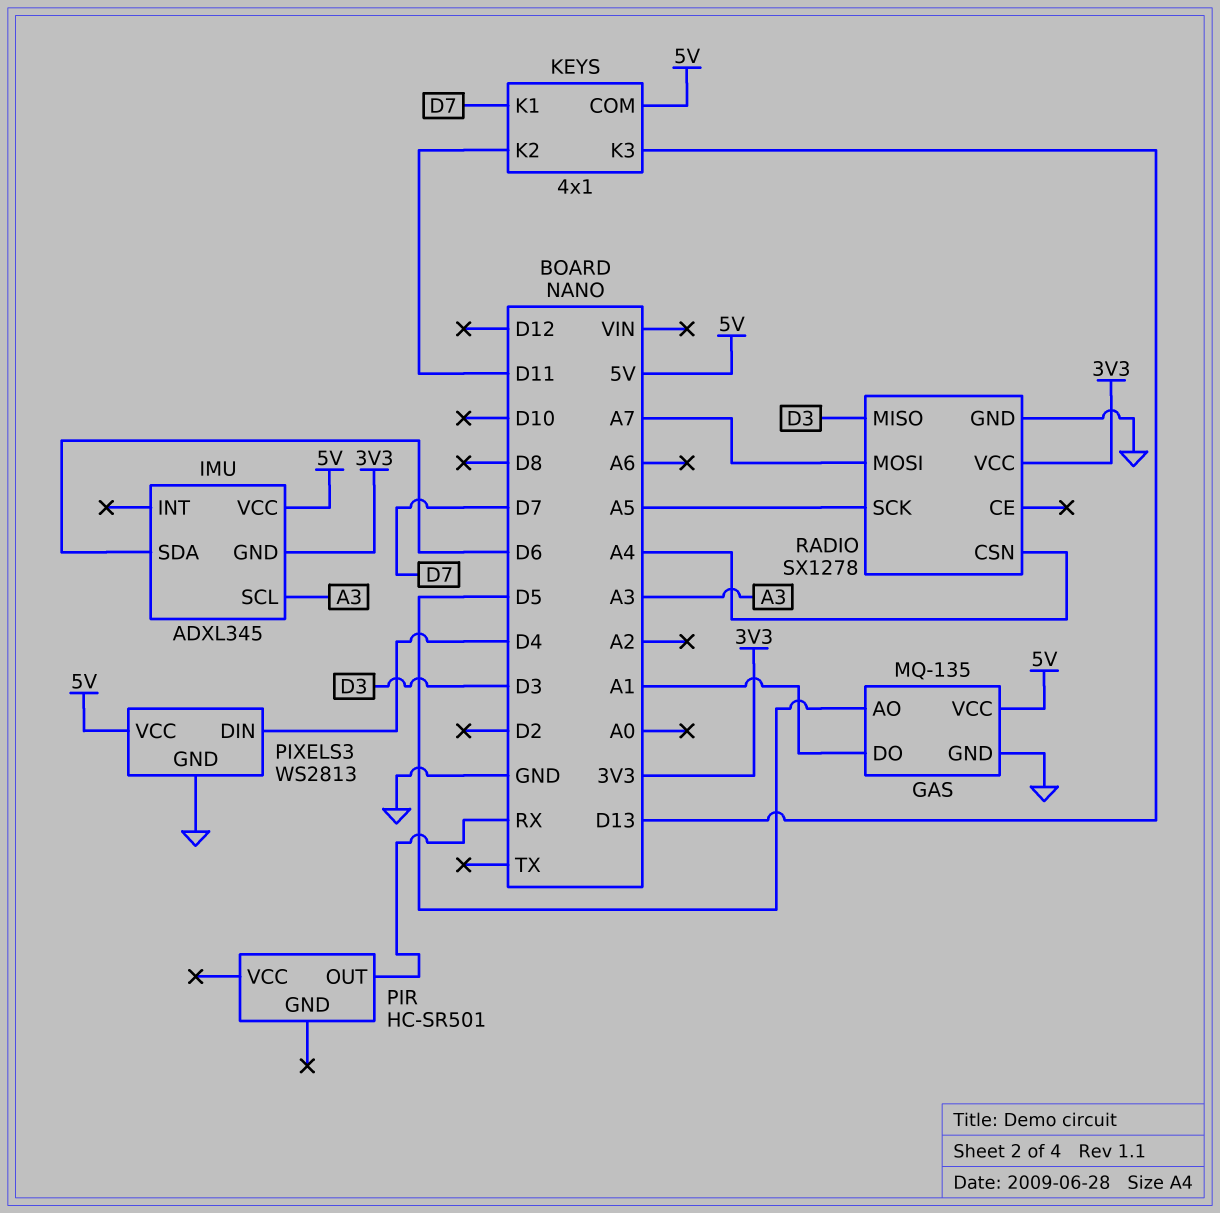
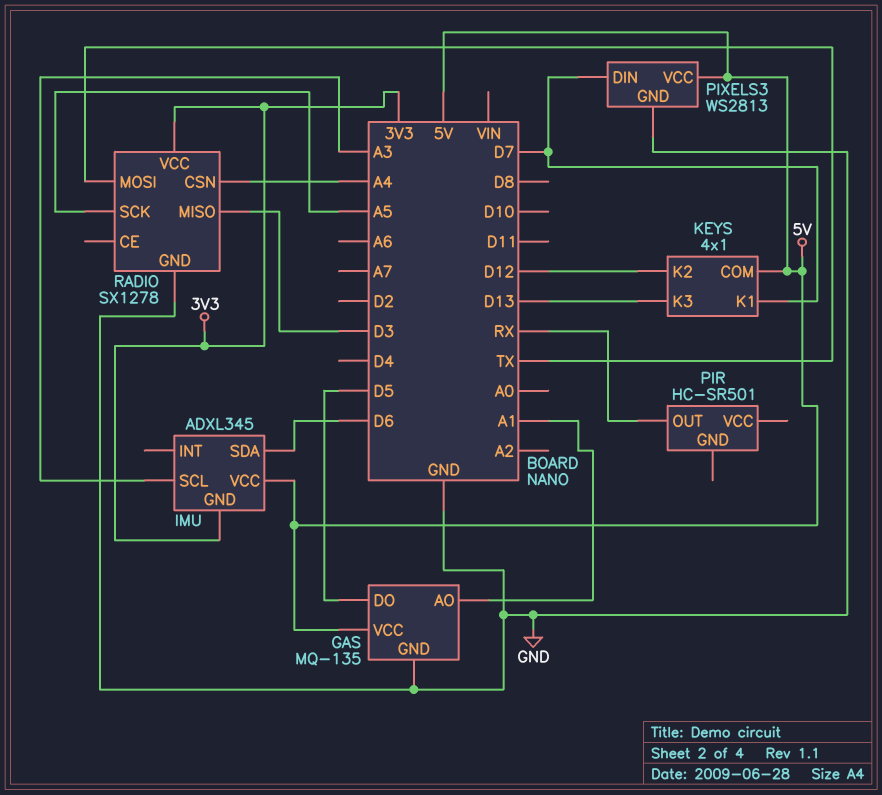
GAS pin AO: D5 -> A1
GAS pin DO: A1 -> D5
KEYS pin K2: D11 -> D12
PIXELS3 pin DIN: D4 -> D7
RADIO pin MOSI: A7 -> TX

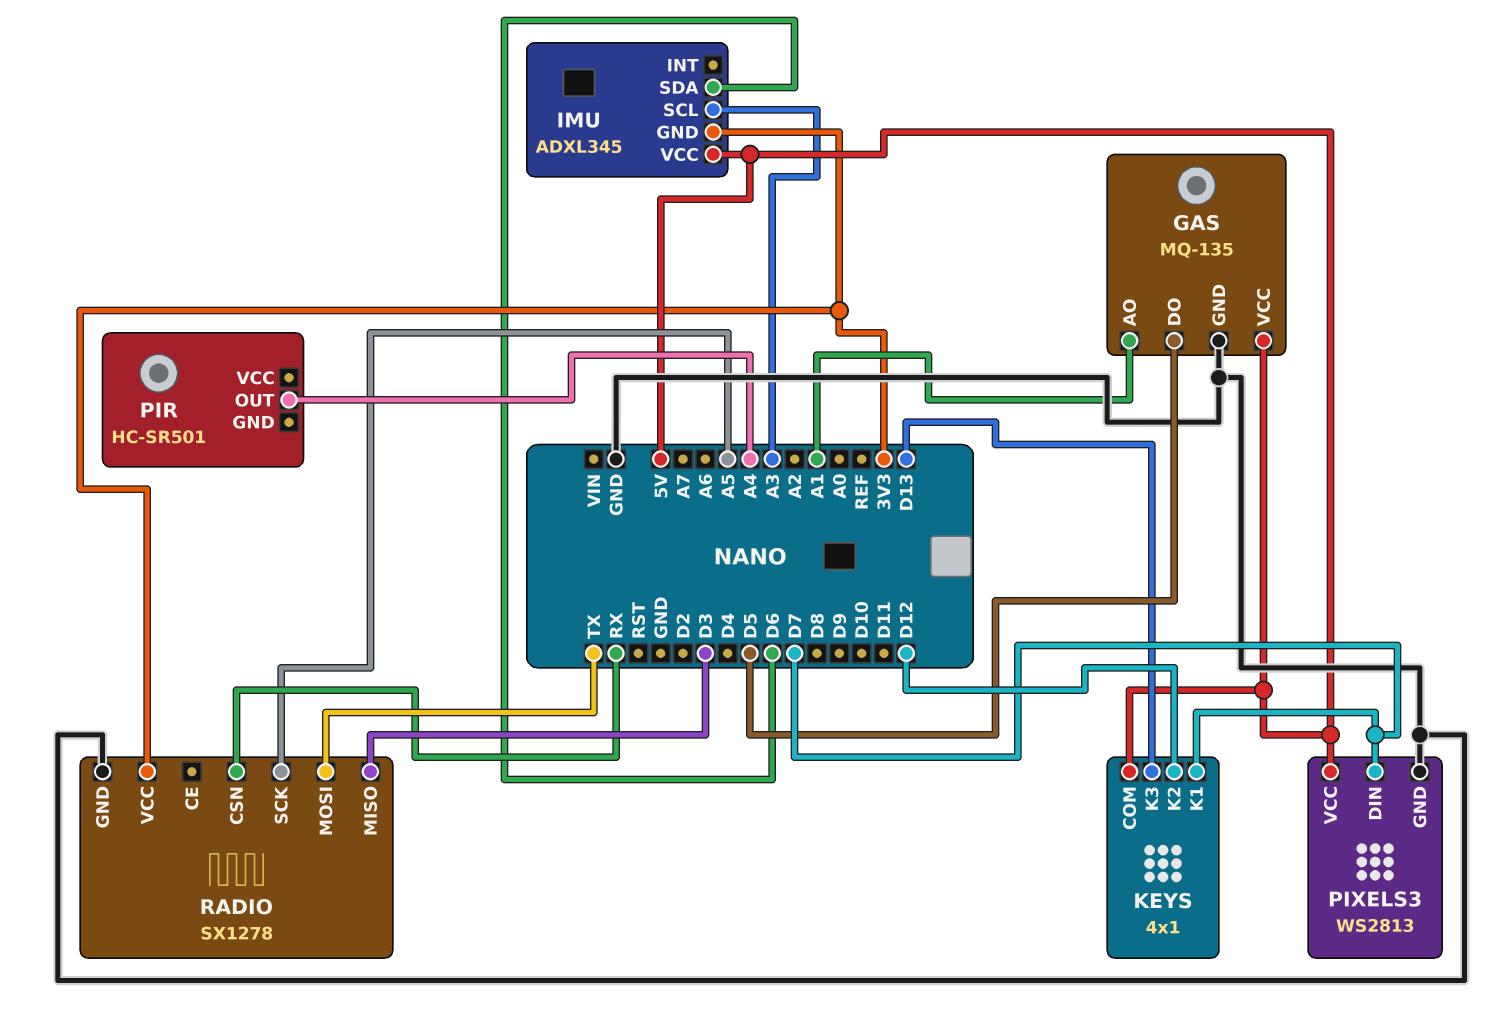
PIR pin OUT: RX -> A4
RADIO pin CSN: A4 -> RX

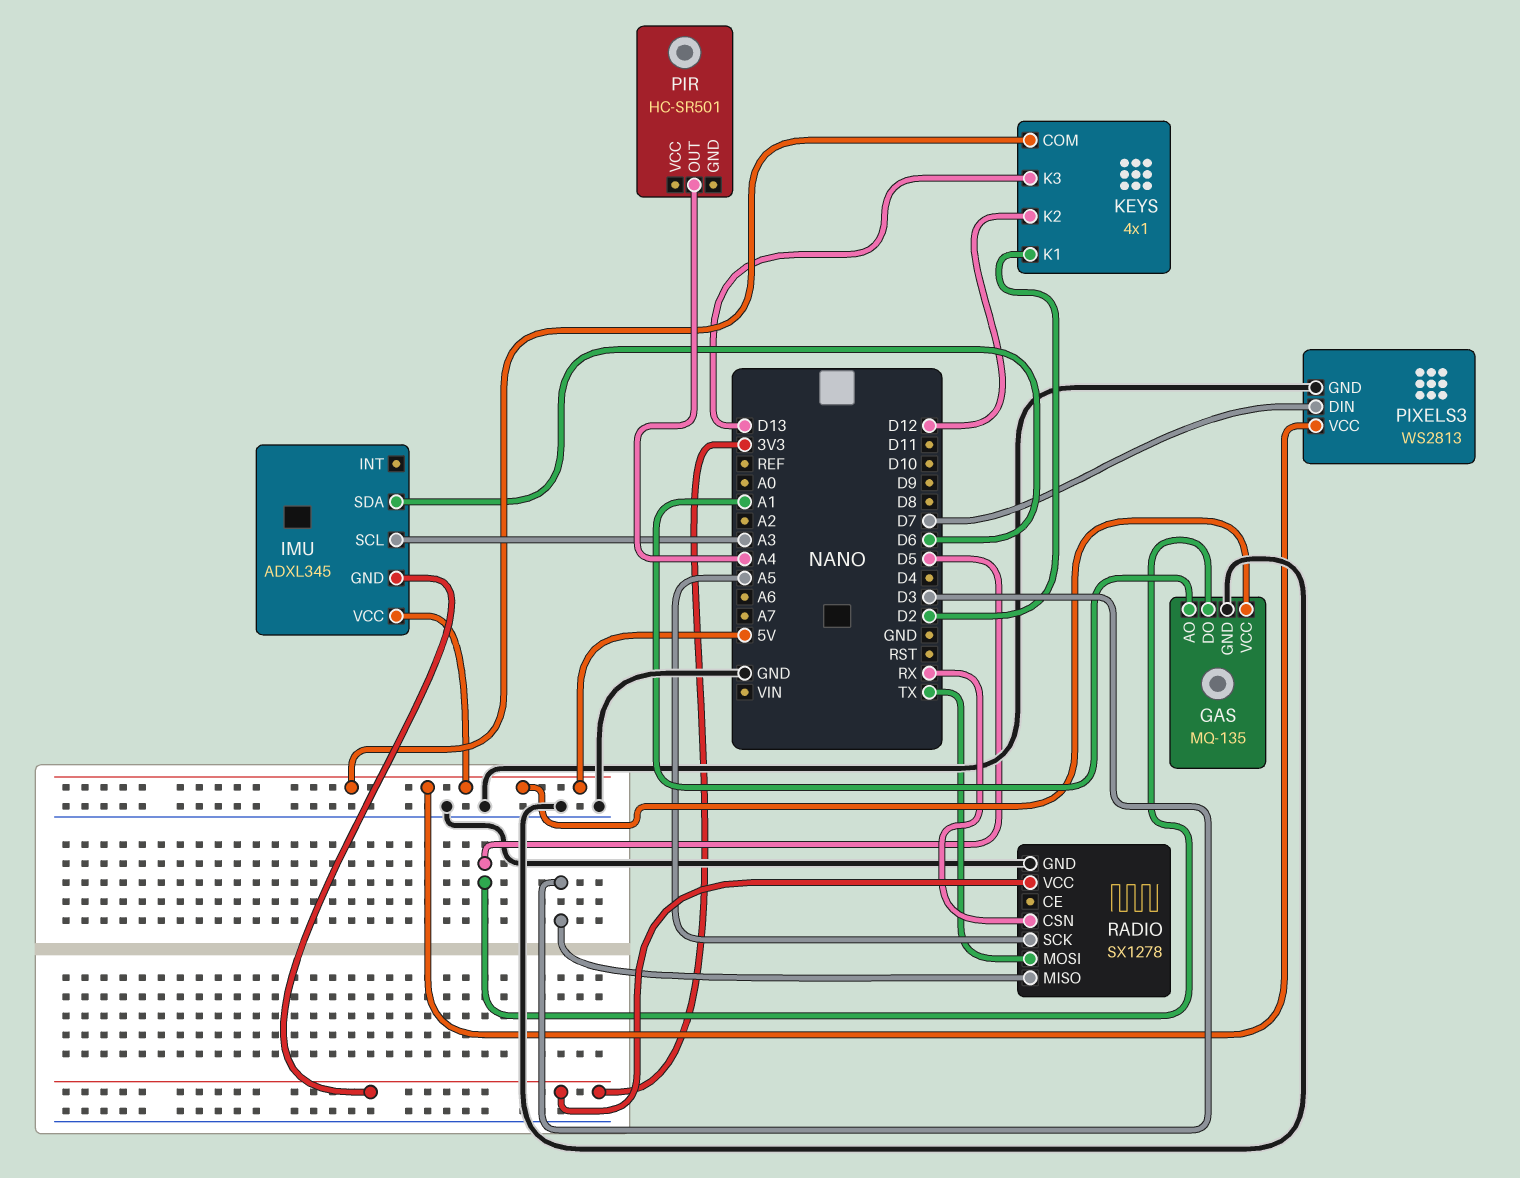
KEYS pin K1: D7 -> D2

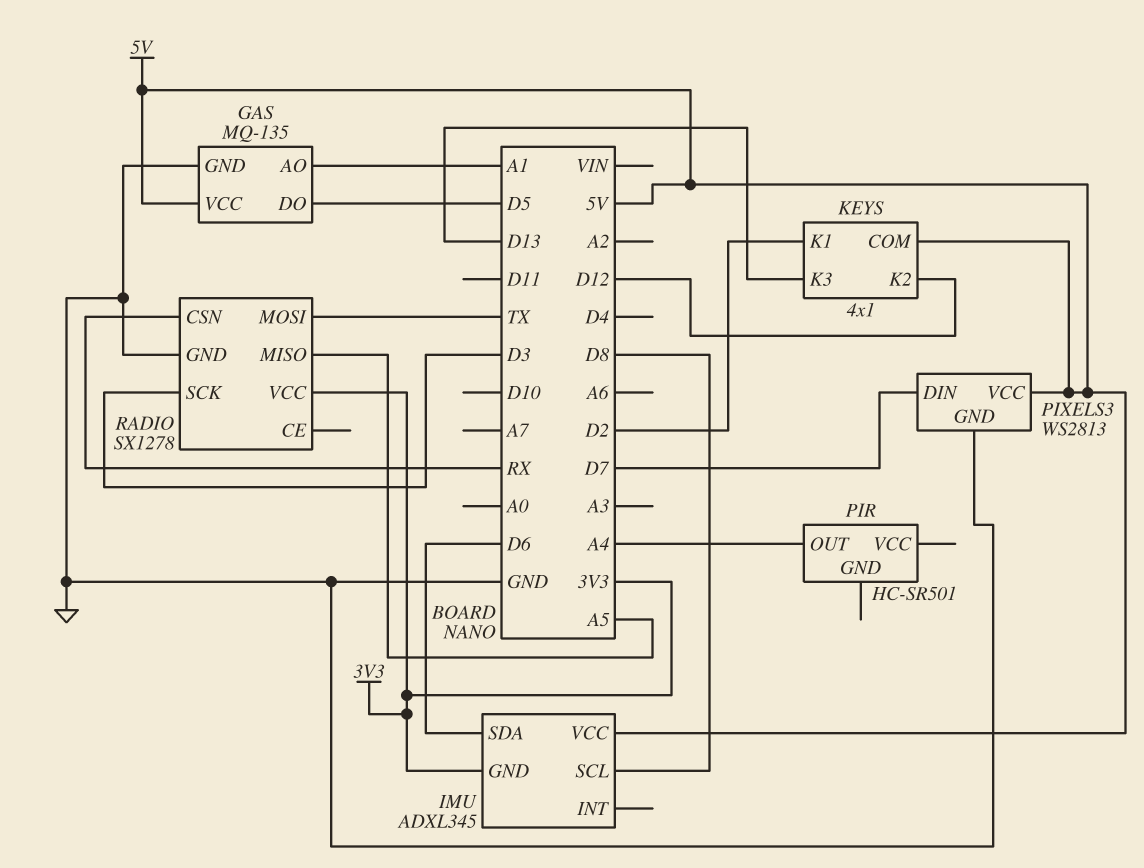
IMU pin SCL: A3 -> D8
RADIO pin MISO: D3 -> A5
RADIO pin SCK: A5 -> D3

